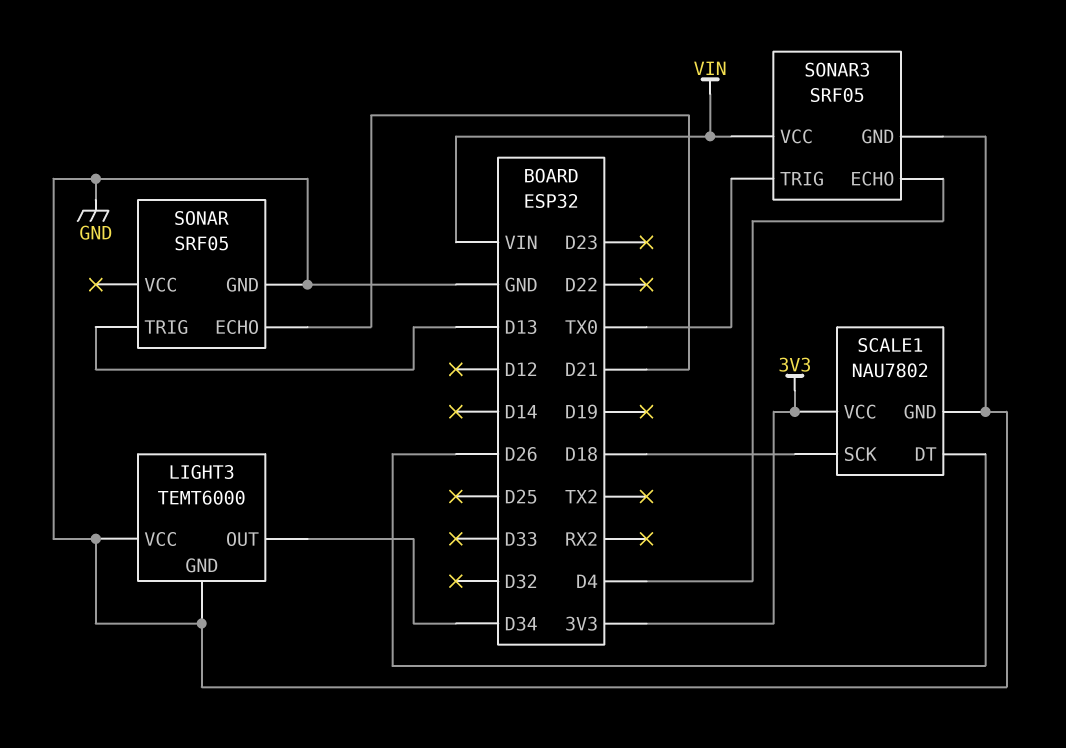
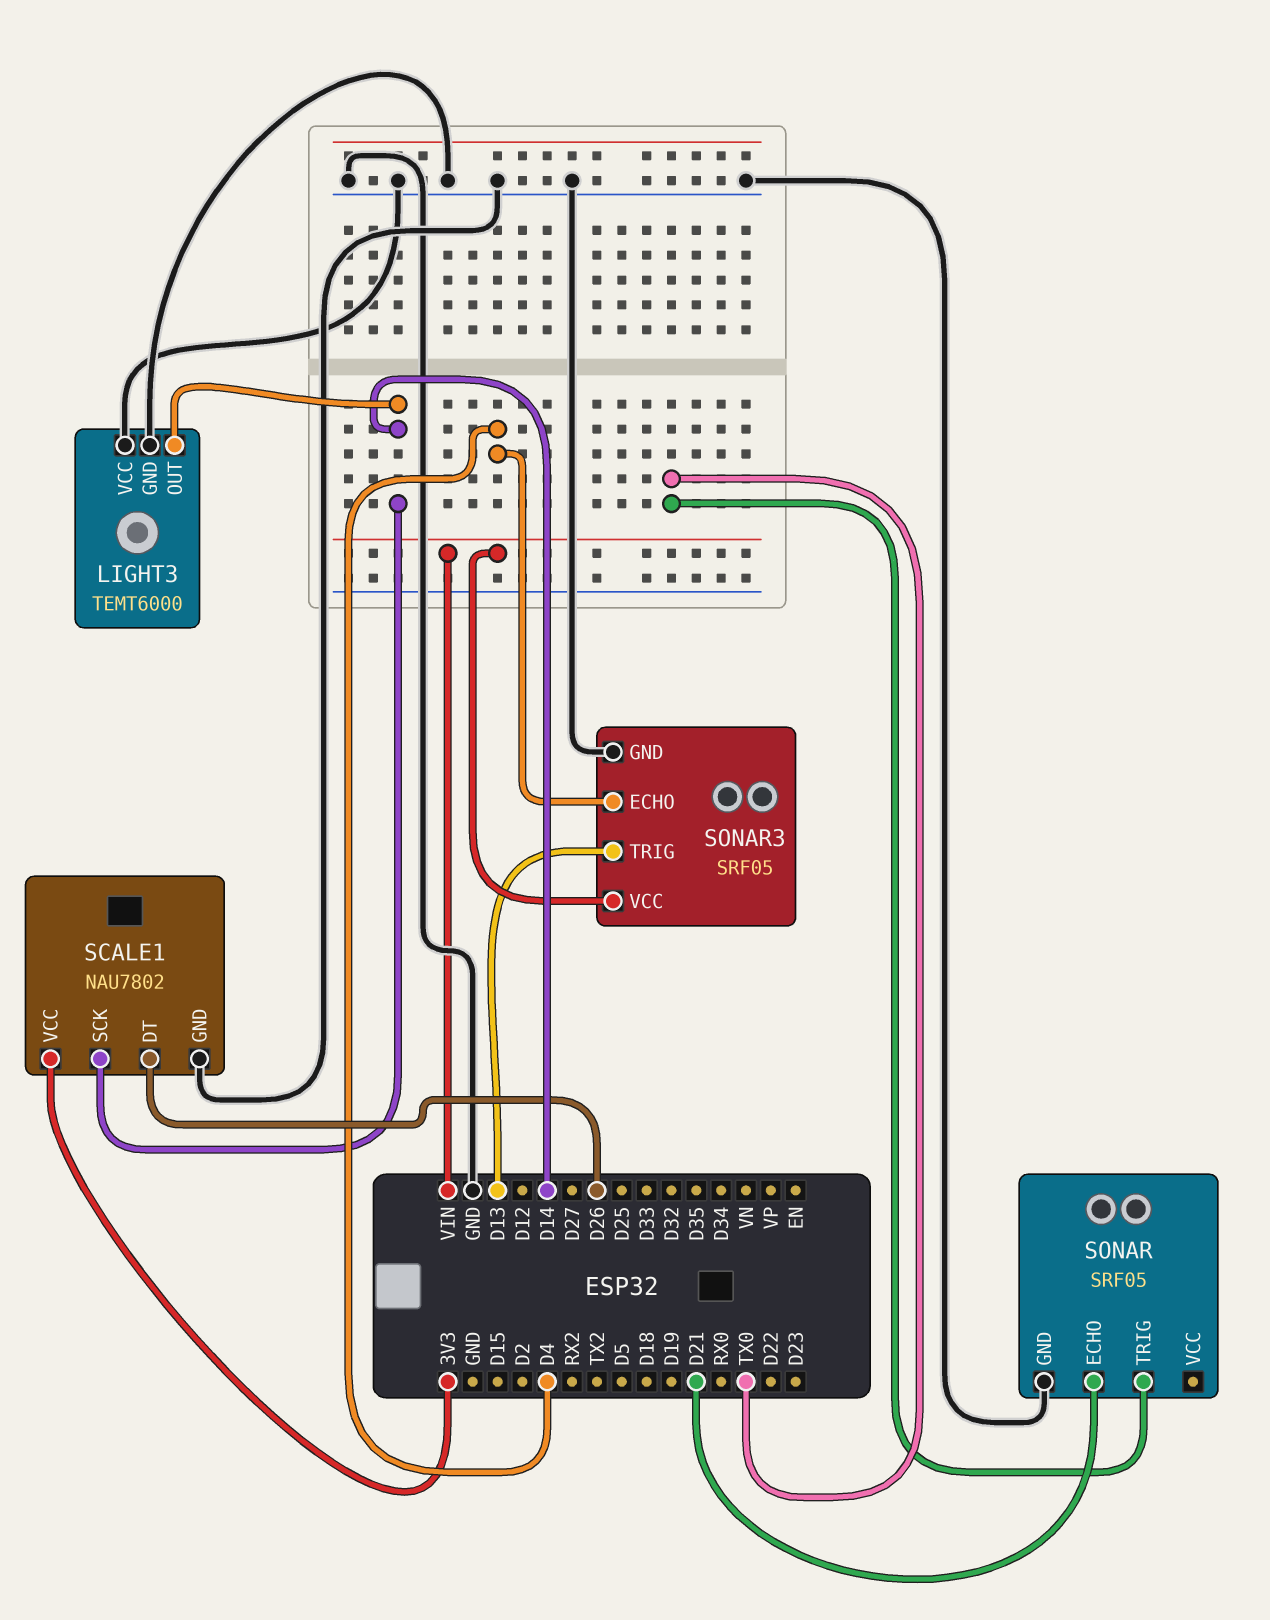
LIGHT3 pin OUT: D34 -> D14
SCALE1 pin SCK: D18 -> D14
SONAR pin TRIG: D13 -> TX0
SONAR3 pin TRIG: TX0 -> D13

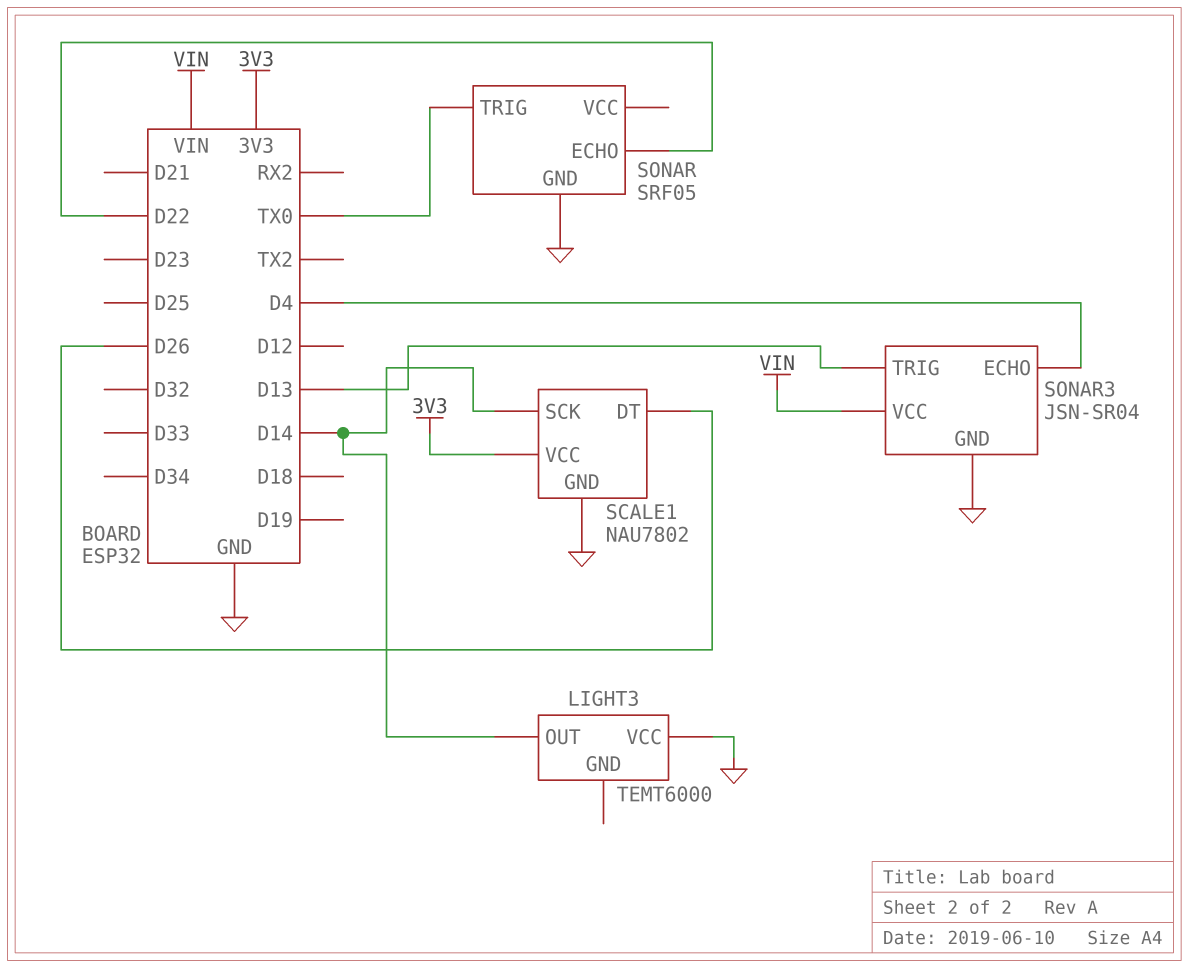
LIGHT3 pin GND: GND -> none
SONAR pin ECHO: D21 -> D22
SONAR3: SRF05 -> JSN-SR04

